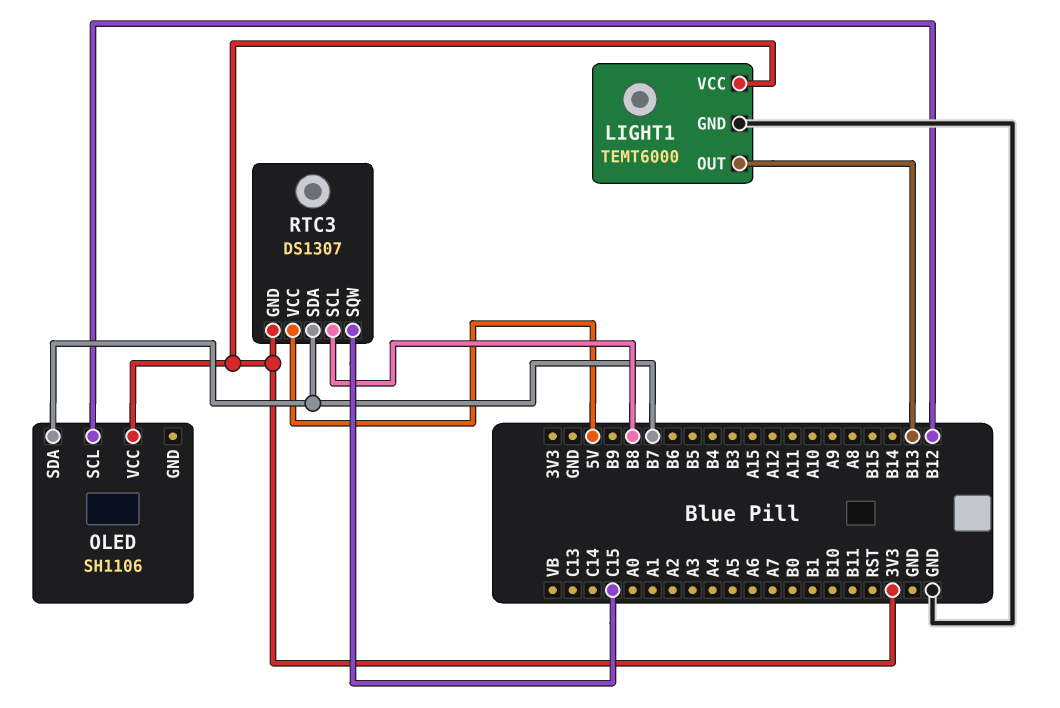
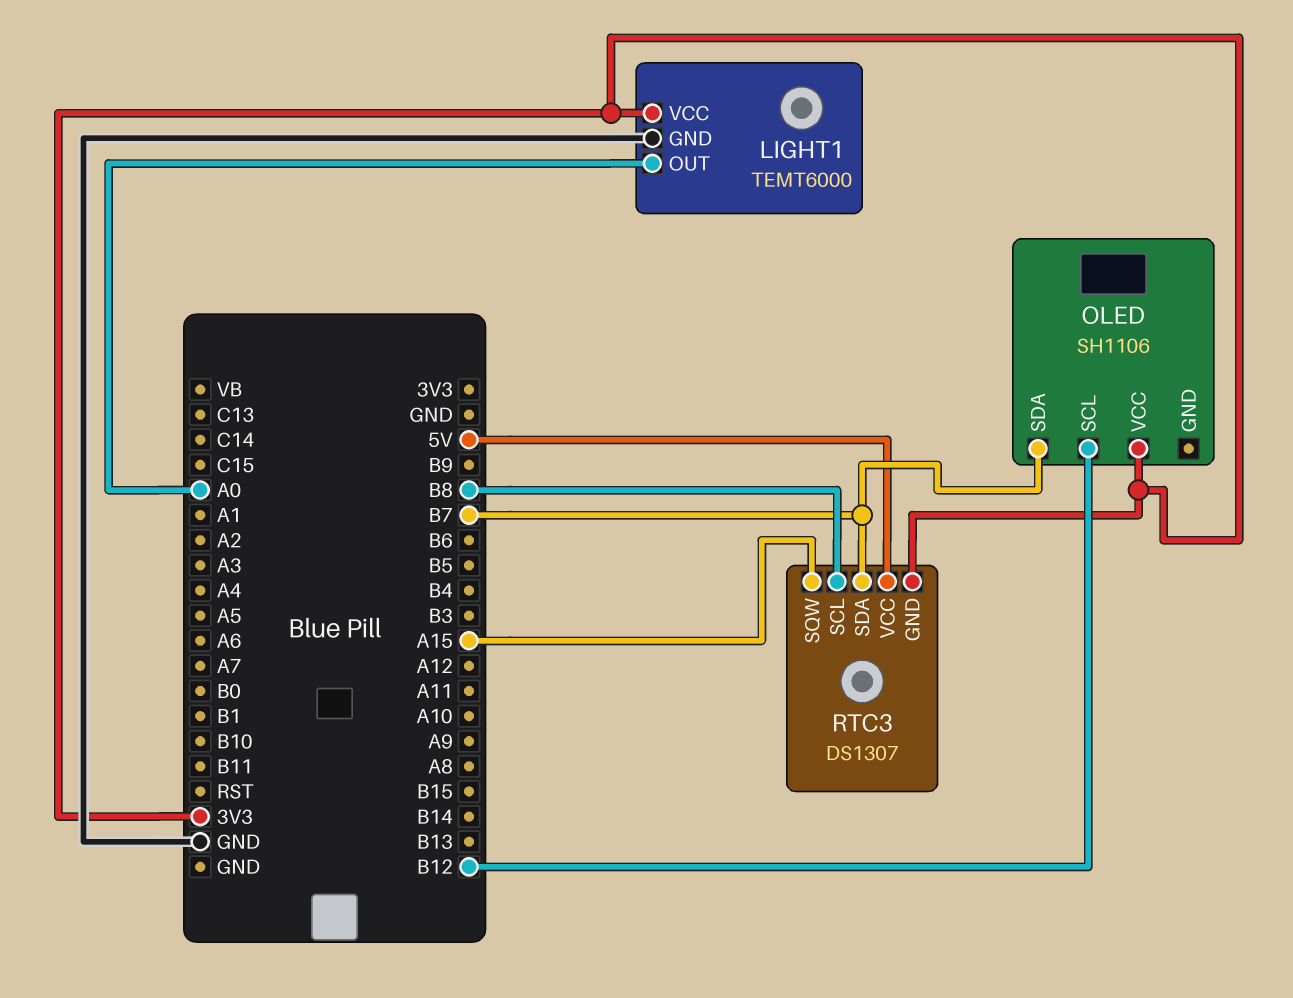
LIGHT1 pin OUT: B13 -> A0
RTC3 pin SQW: C15 -> A15

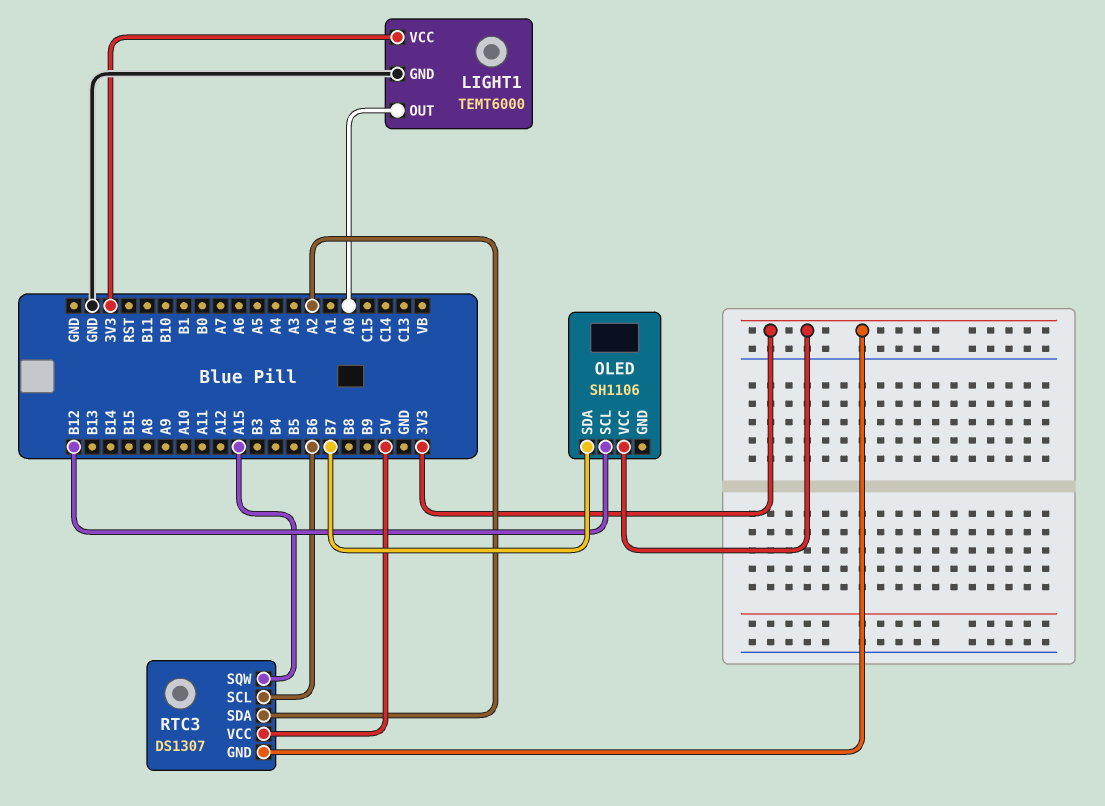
RTC3 pin SCL: B8 -> B6
RTC3 pin SDA: B7 -> A2

